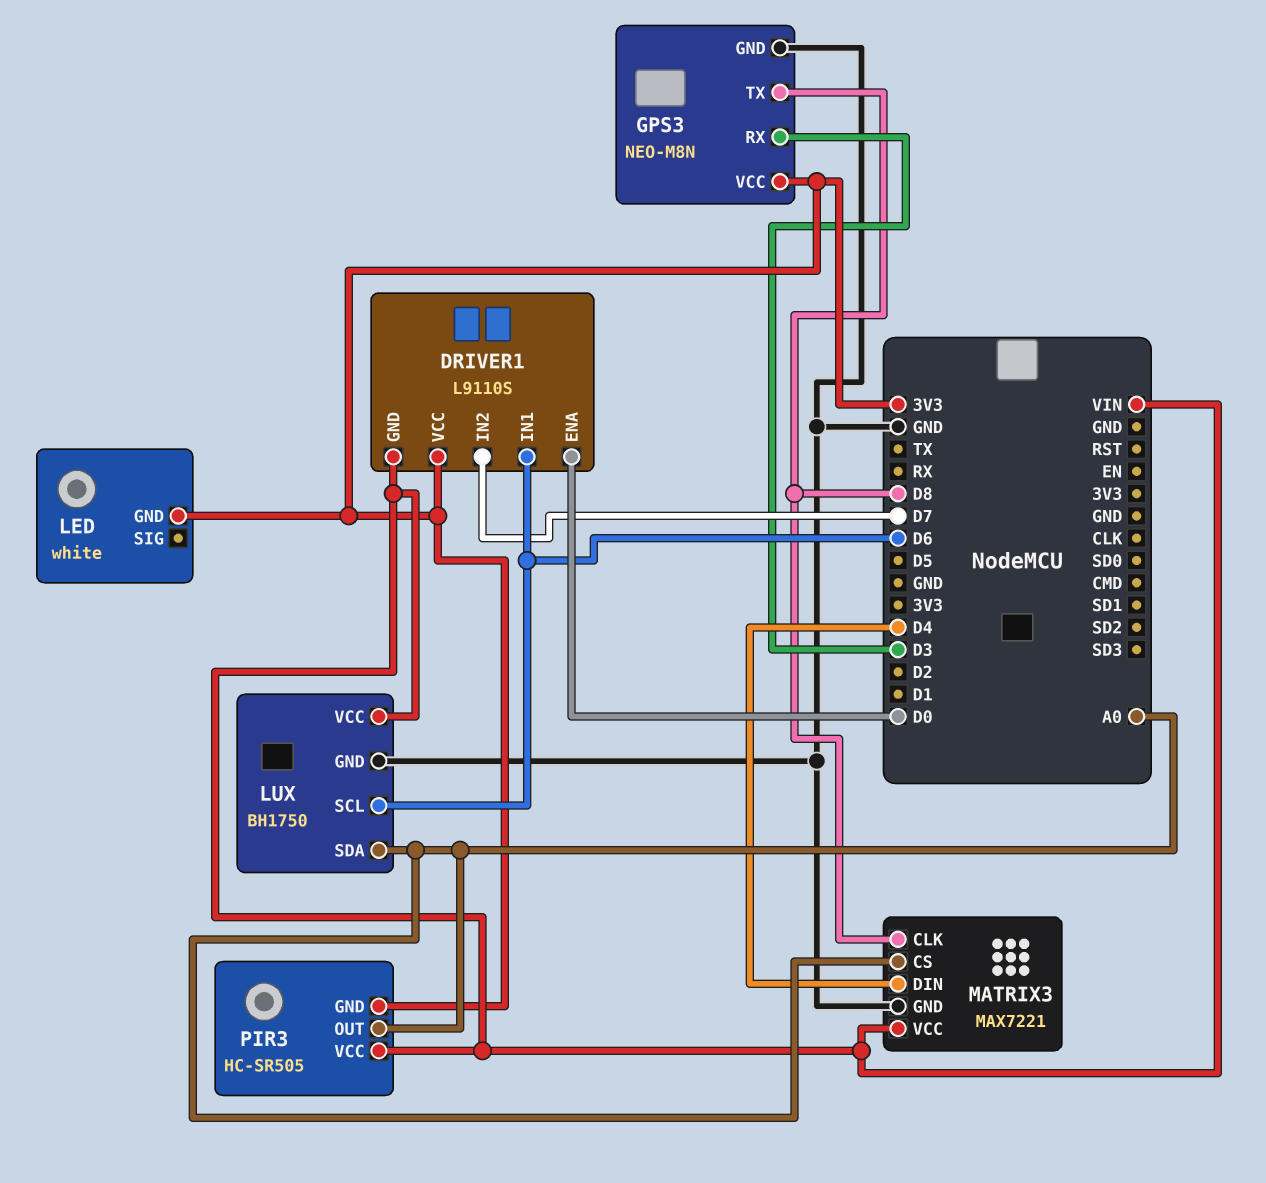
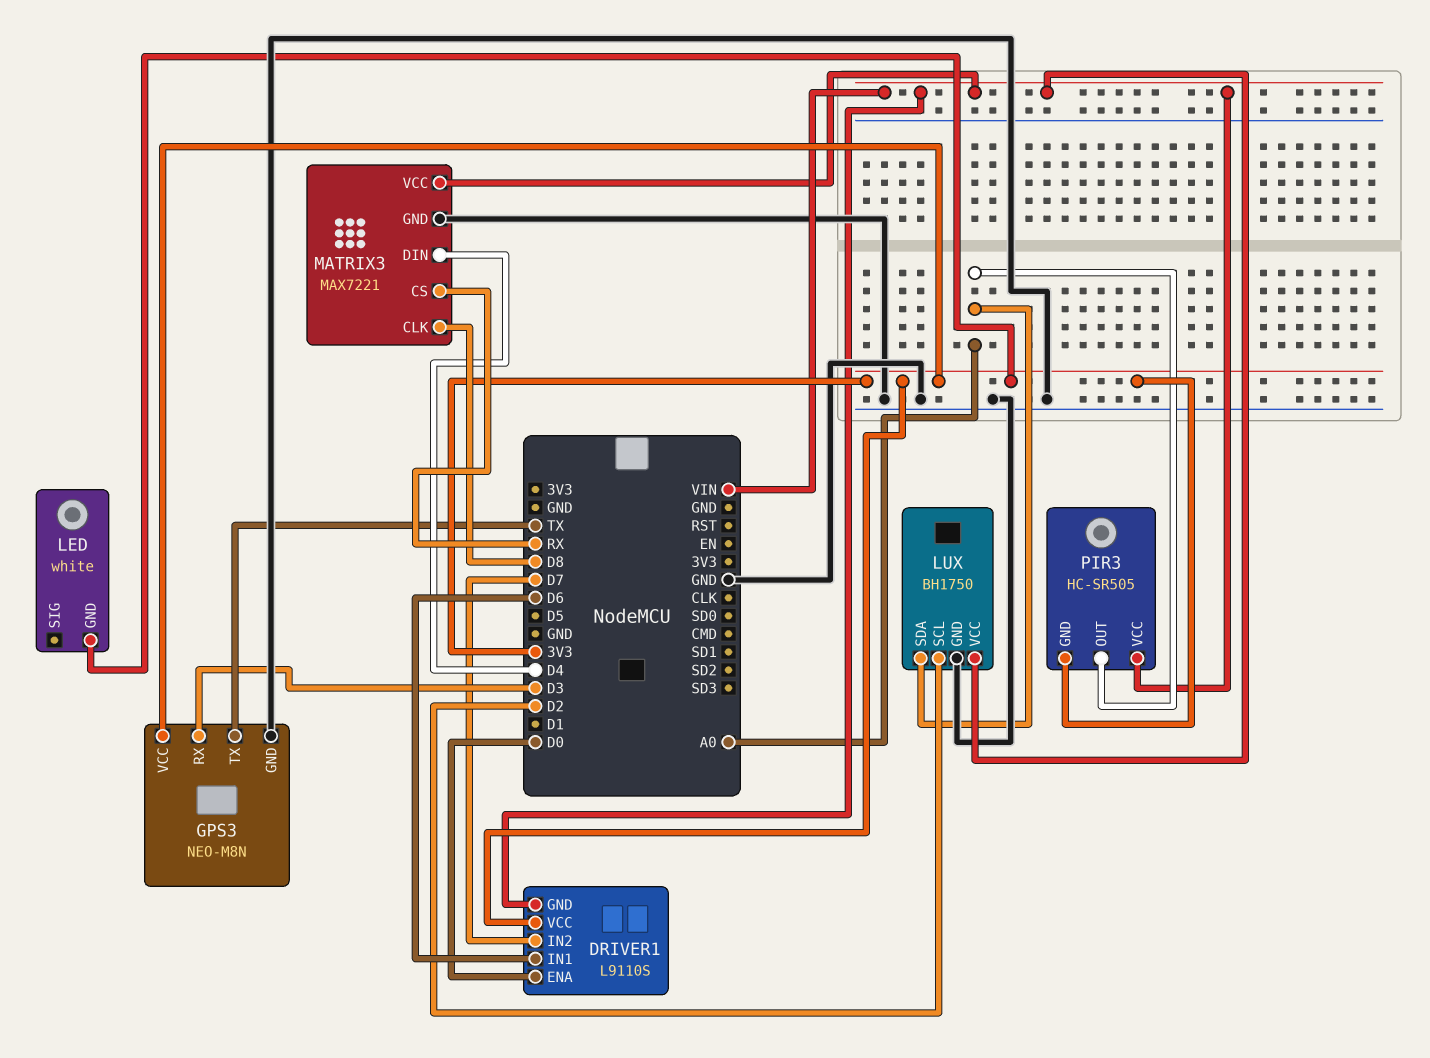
GPS3 pin TX: D8 -> TX
LUX pin SCL: D6 -> D2
MATRIX3 pin CS: A0 -> RX

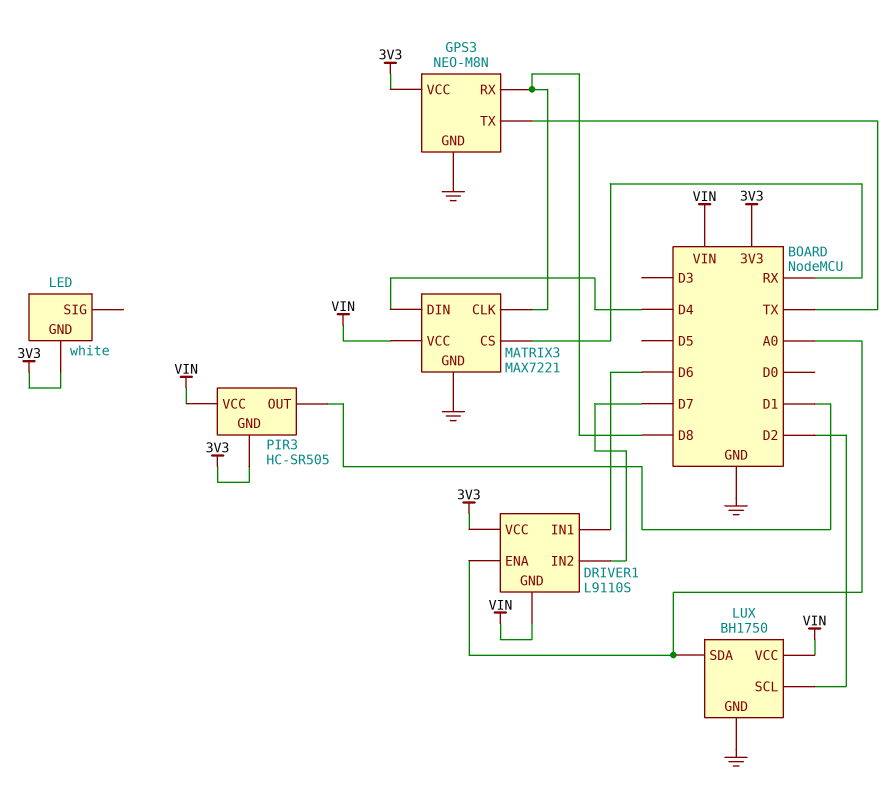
DRIVER1 pin ENA: D0 -> A0
GPS3 pin RX: D3 -> D8
PIR3 pin OUT: A0 -> D1

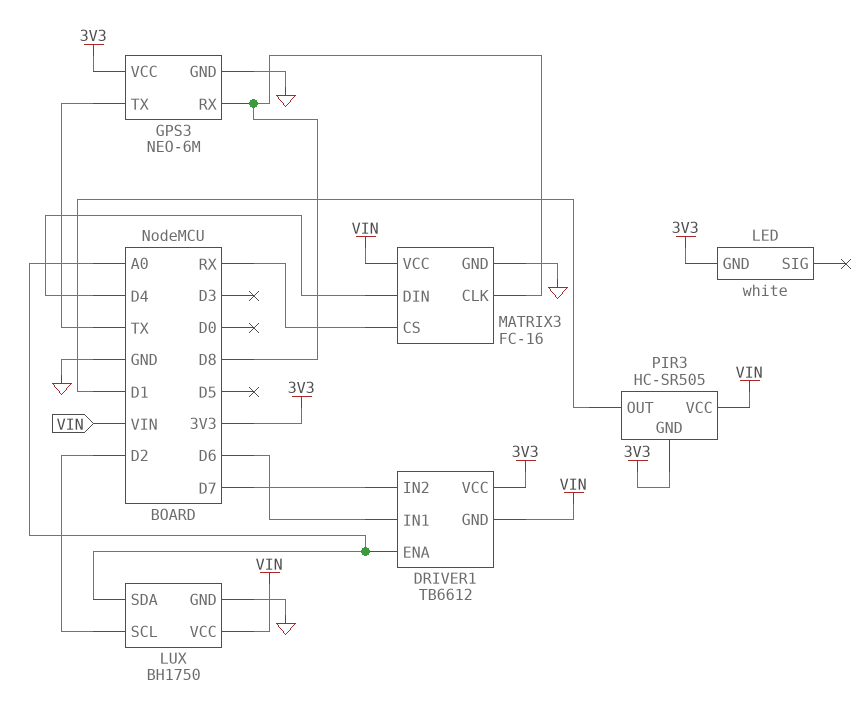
DRIVER1: L9110S -> TB6612
GPS3: NEO-M8N -> NEO-6M
MATRIX3: MAX7221 -> FC-16

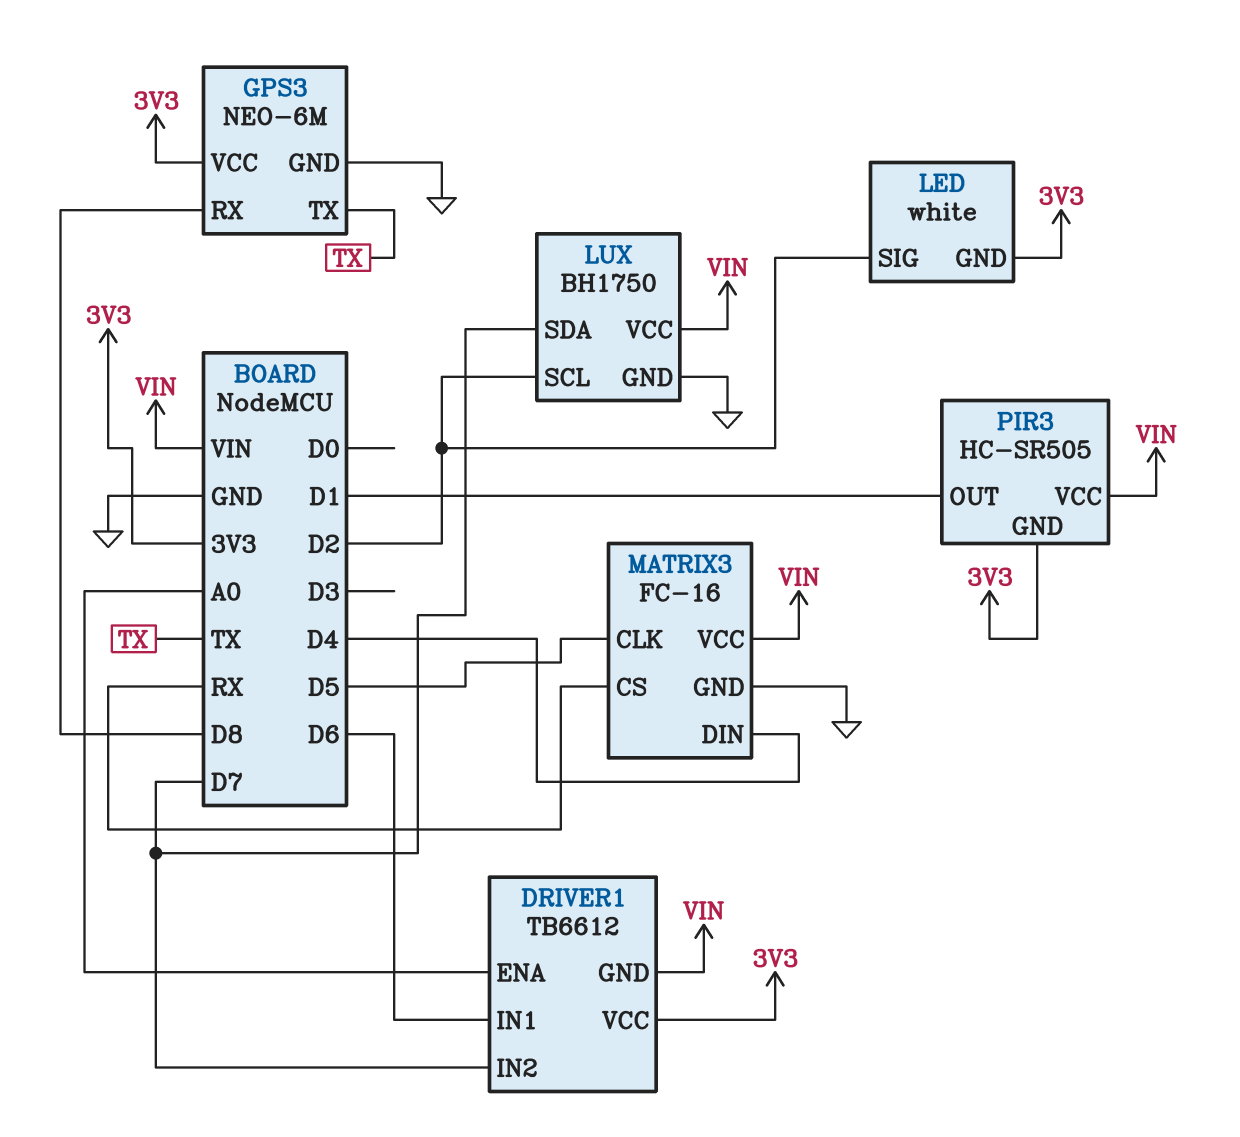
LED pin SIG: none -> D2
LUX pin SDA: A0 -> D7
MATRIX3 pin CLK: D8 -> D5

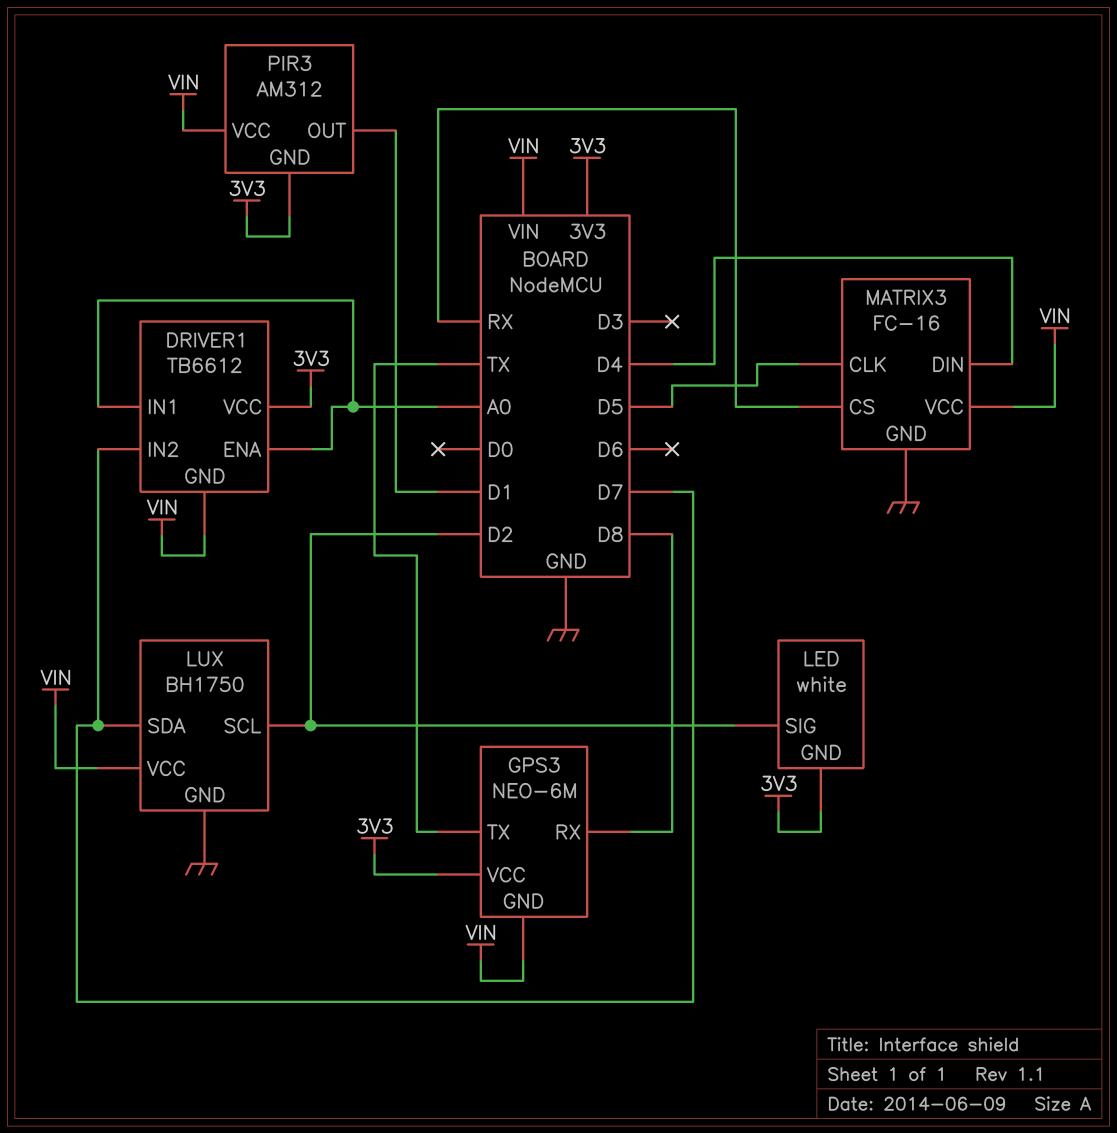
DRIVER1 pin IN1: D6 -> A0
GPS3 pin GND: GND -> VIN
PIR3: HC-SR505 -> AM312

